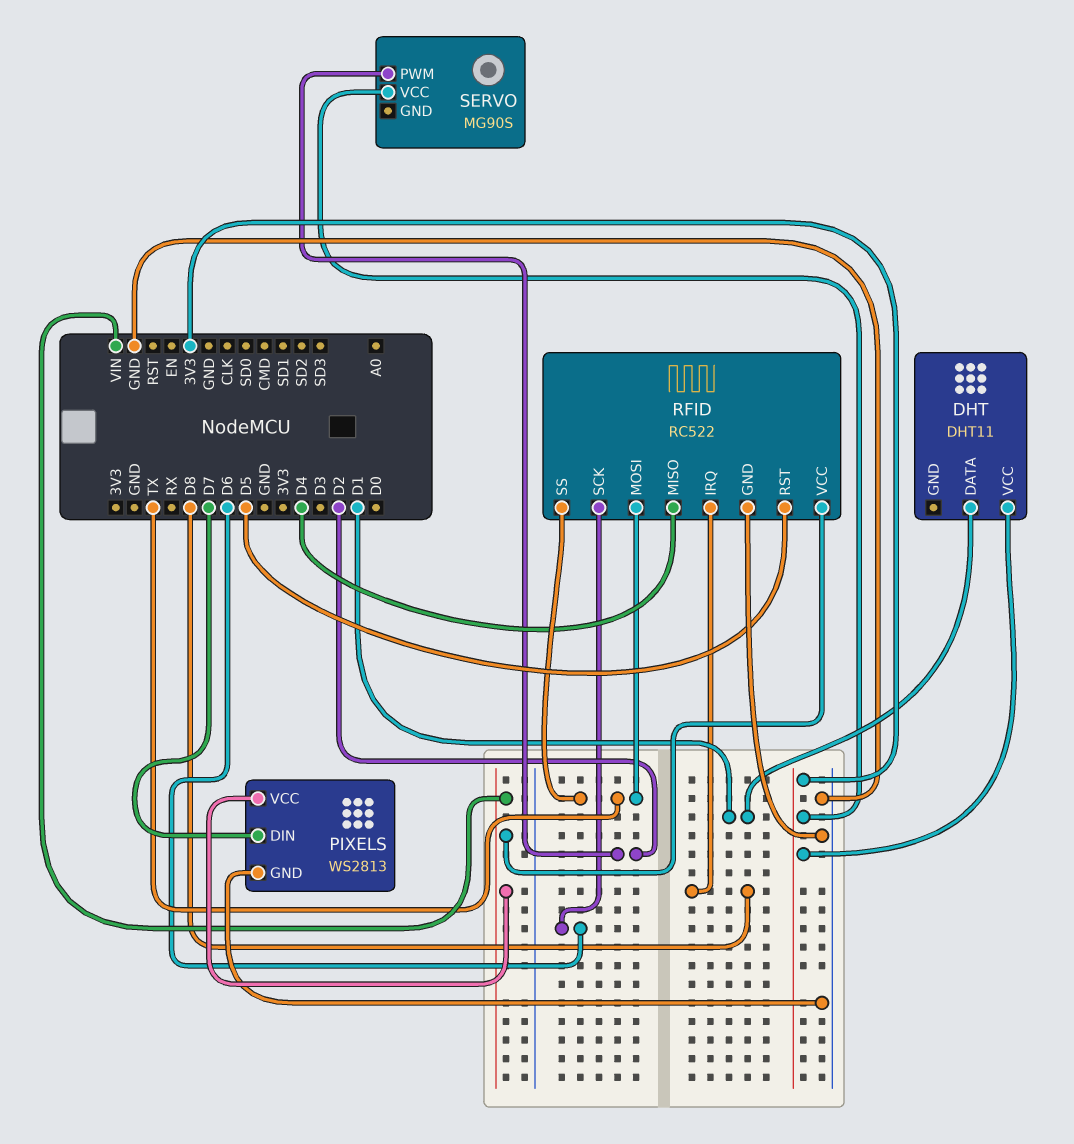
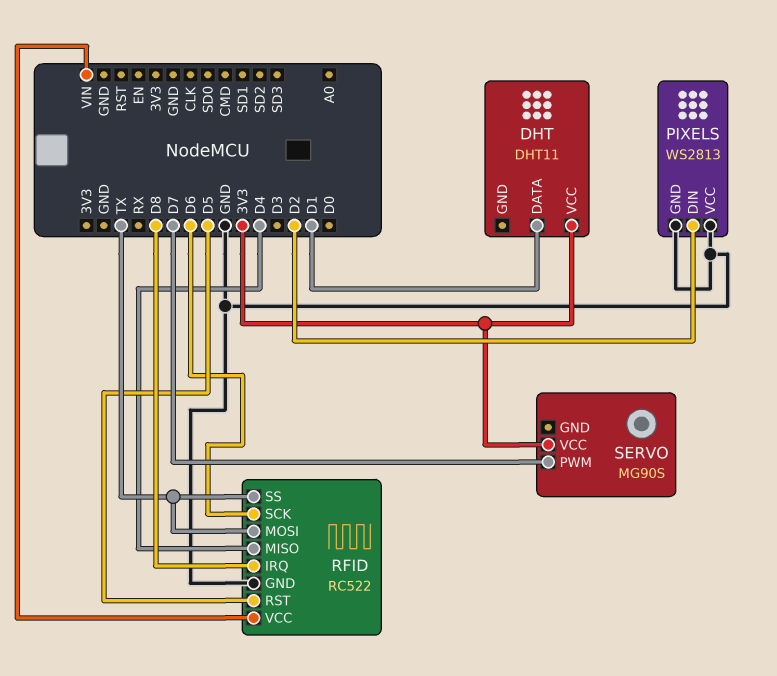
PIXELS pin DIN: D7 -> D2
PIXELS pin VCC: VIN -> GND
SERVO pin PWM: D2 -> D7

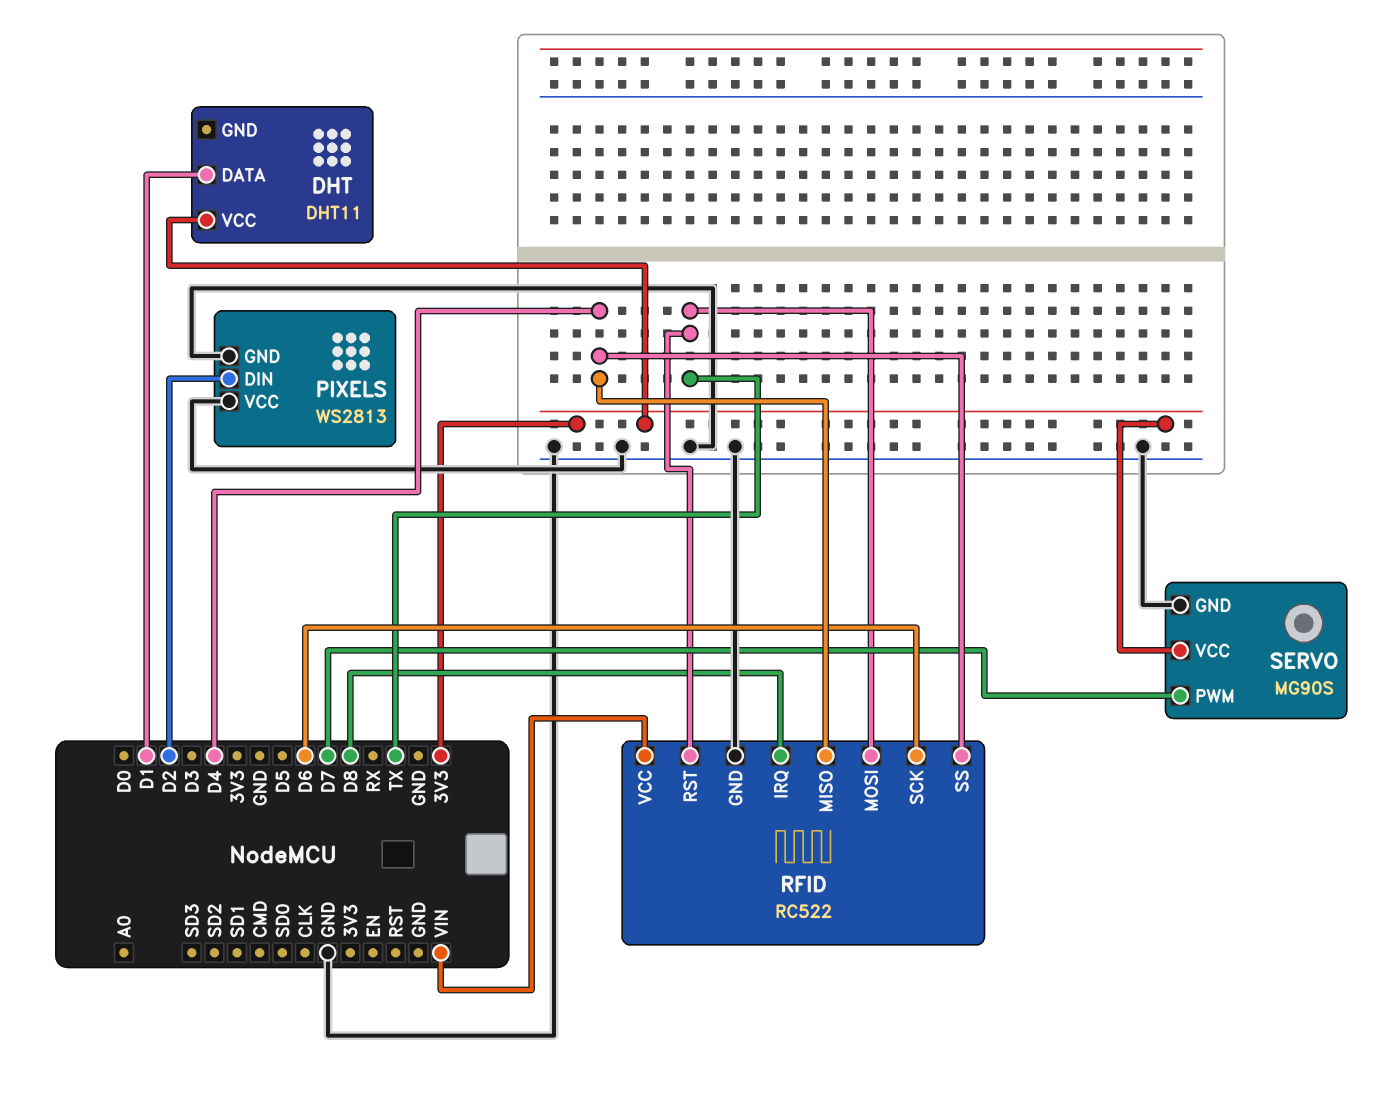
RFID pin RST: D5 -> TX
RFID pin SS: TX -> D4
SERVO pin GND: none -> GND

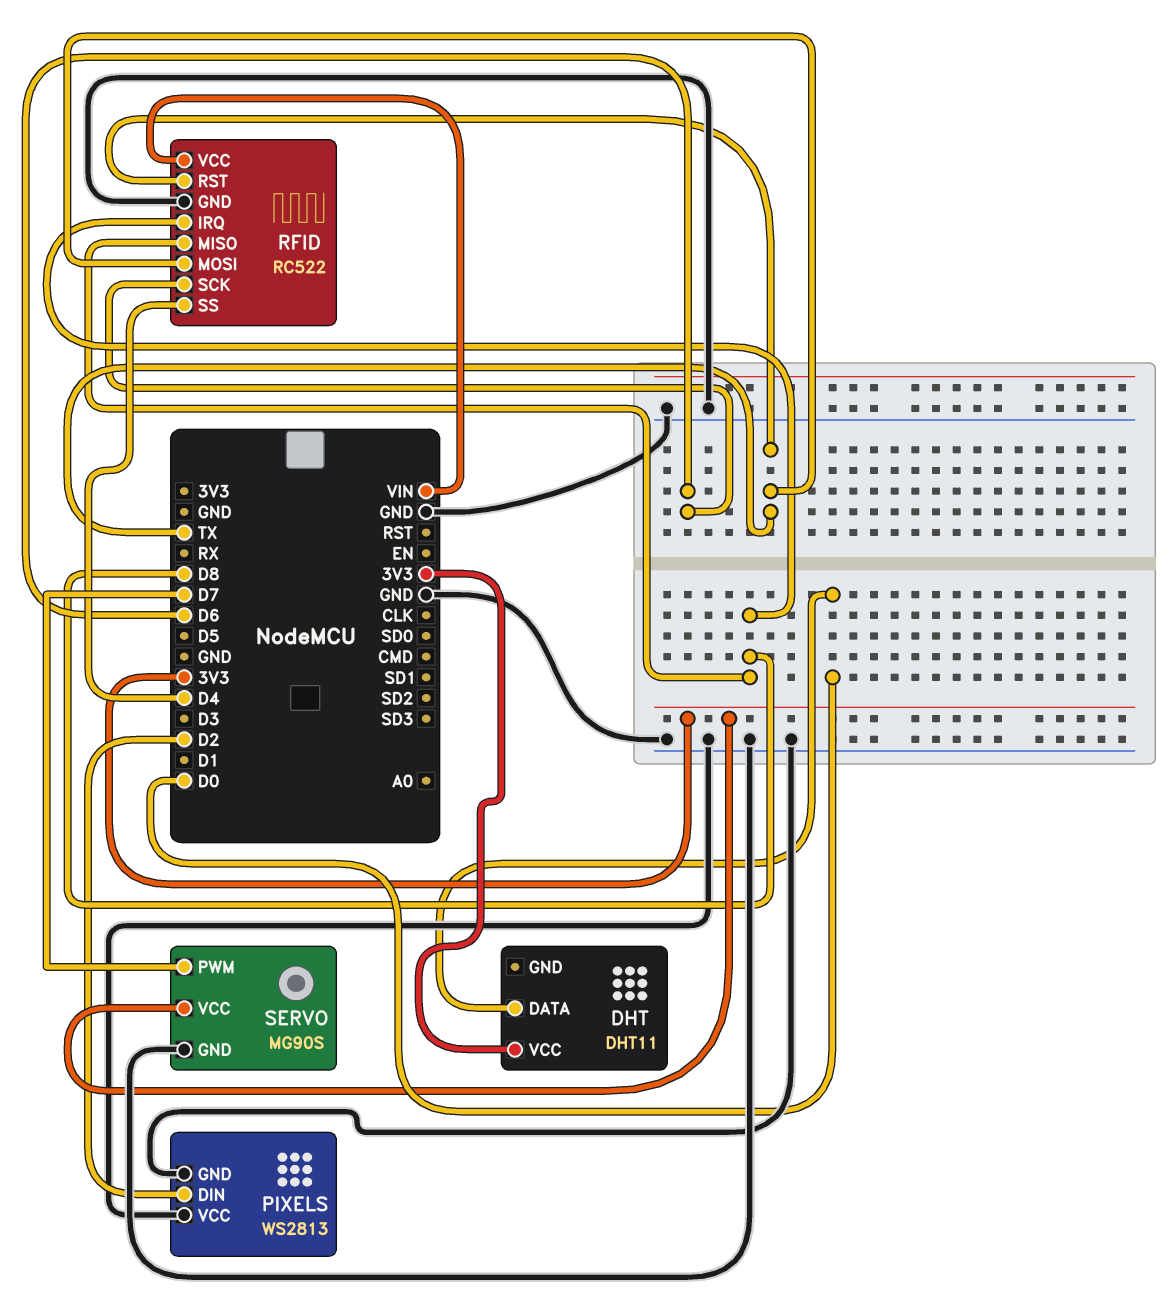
DHT pin DATA: D1 -> D0
RFID pin MISO: D4 -> D8

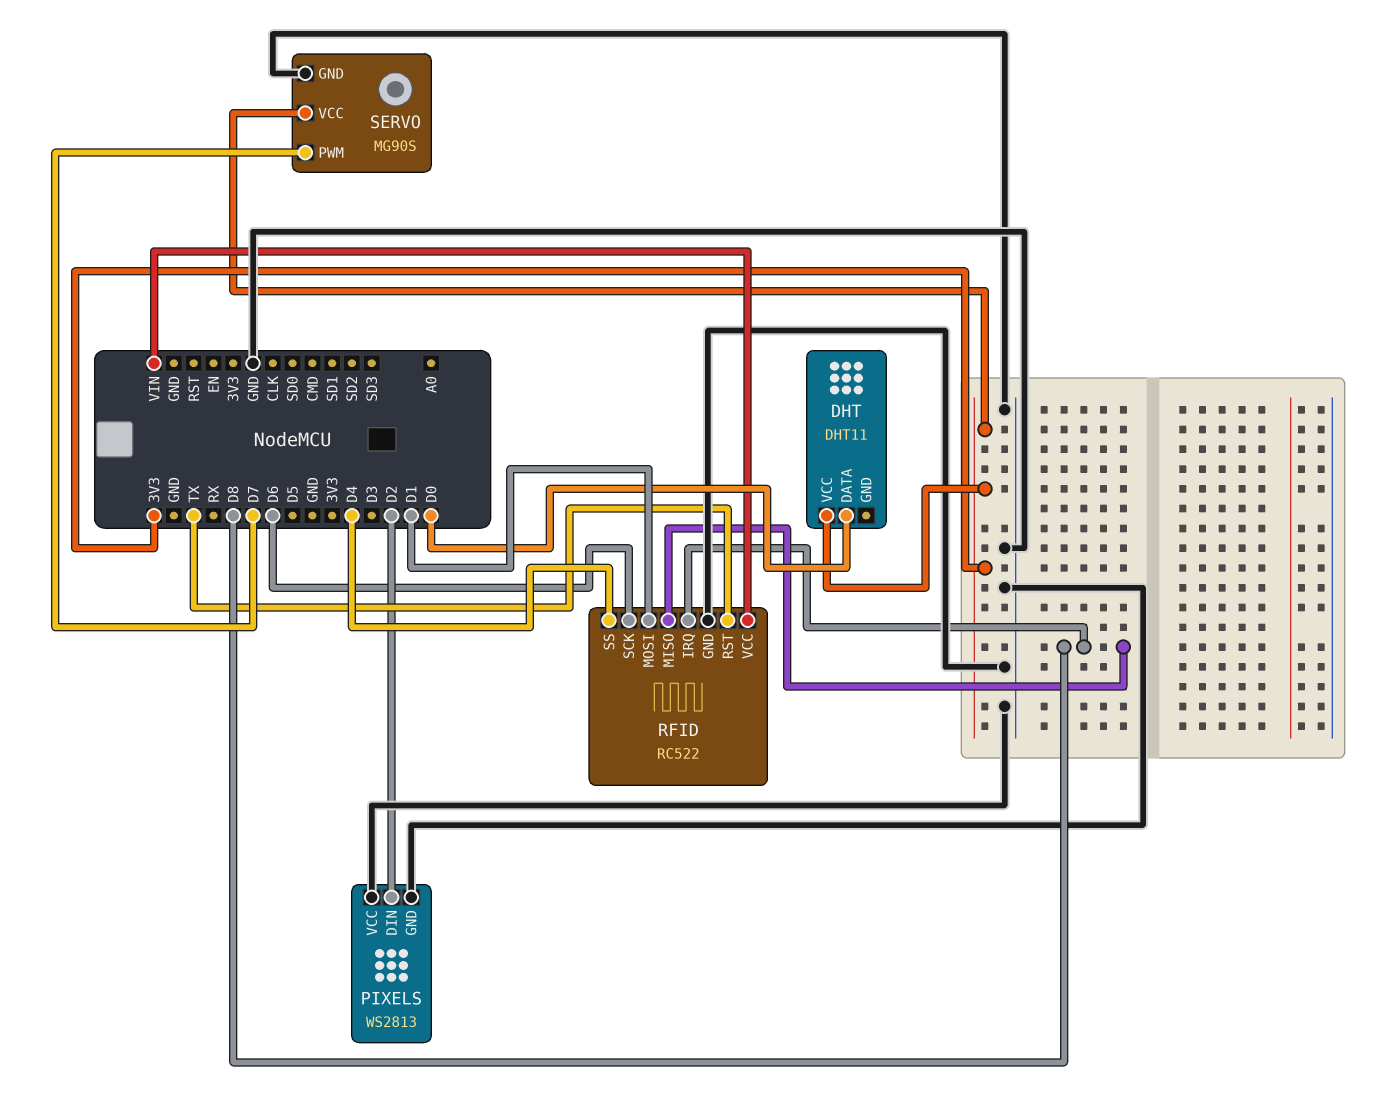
RFID pin MOSI: TX -> D1

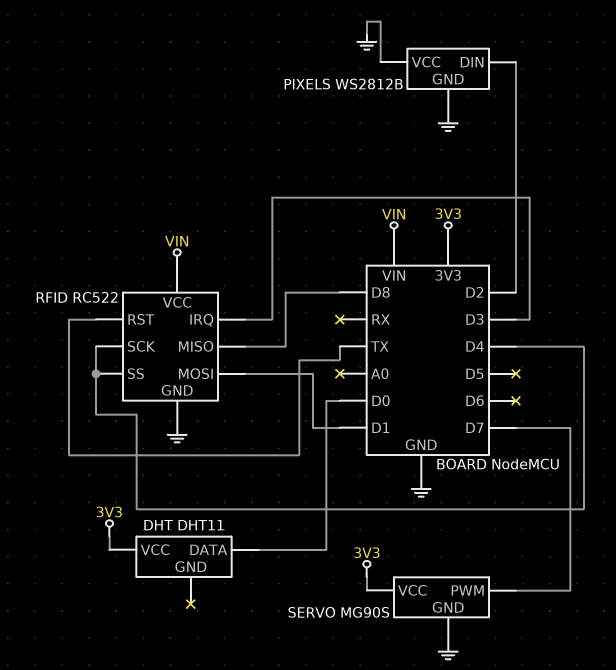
PIXELS: WS2813 -> WS2812B
RFID pin IRQ: D8 -> D3
RFID pin SCK: D6 -> D4

